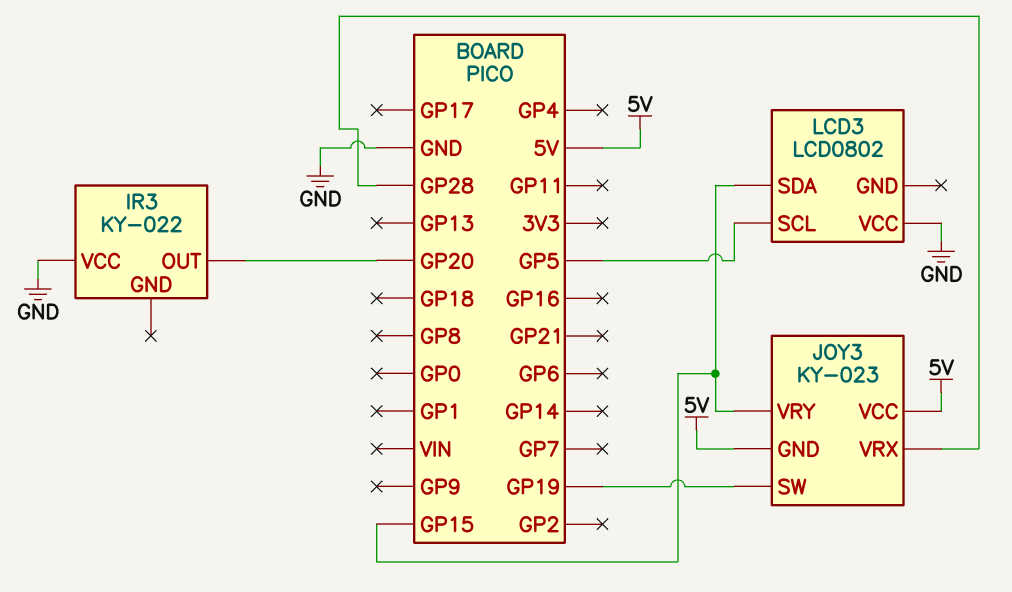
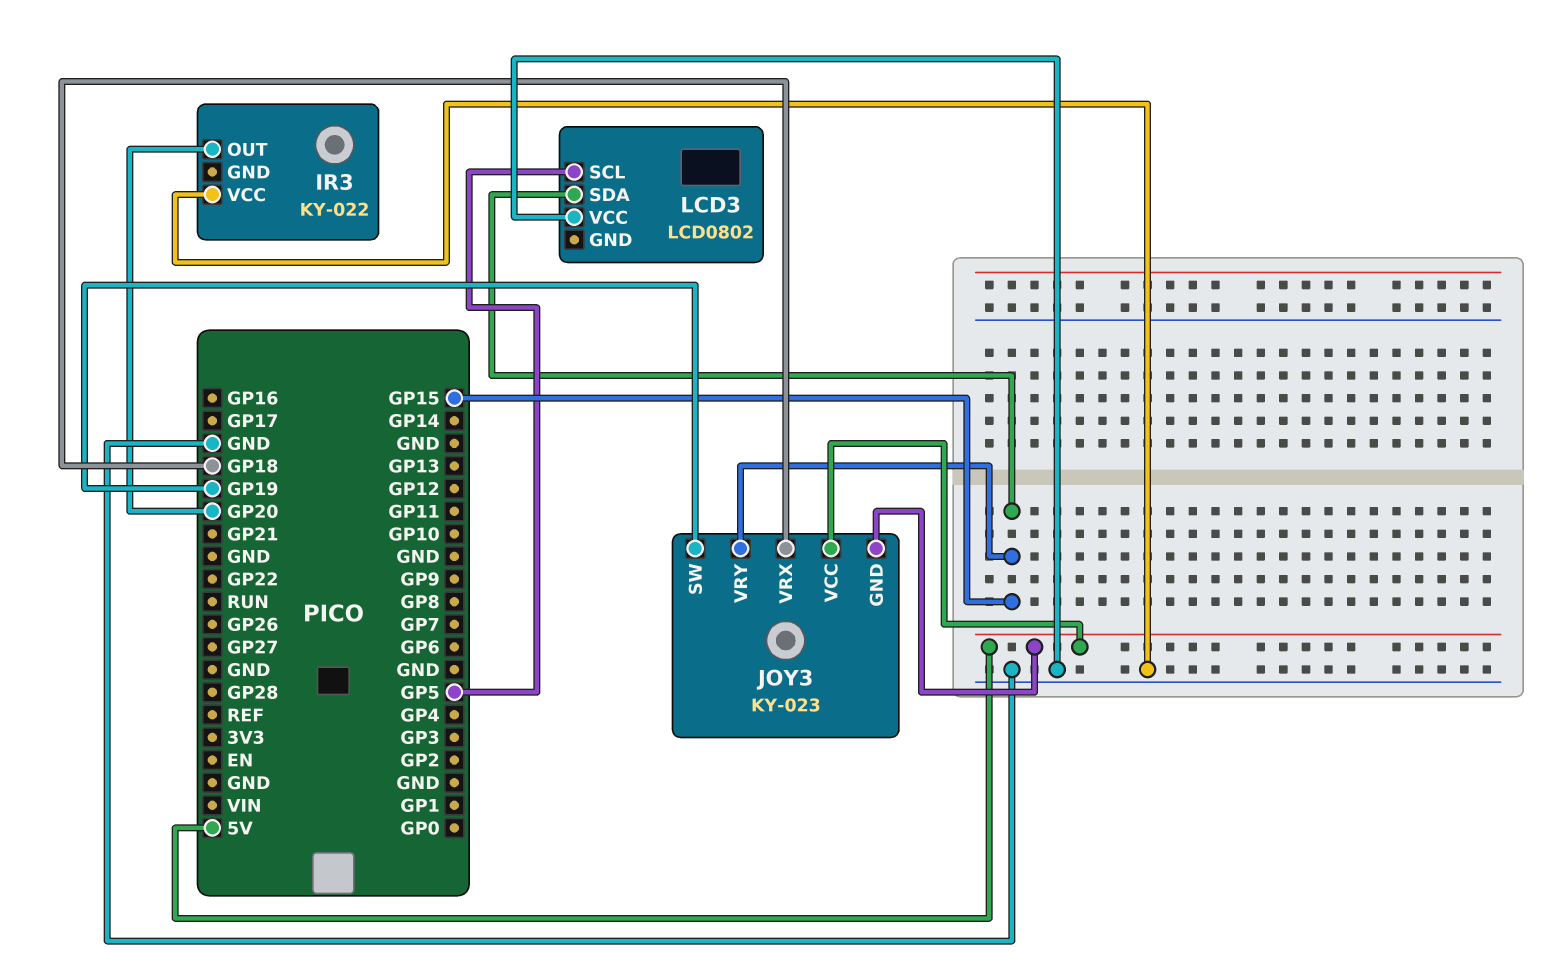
JOY3 pin VRX: GP28 -> GP18

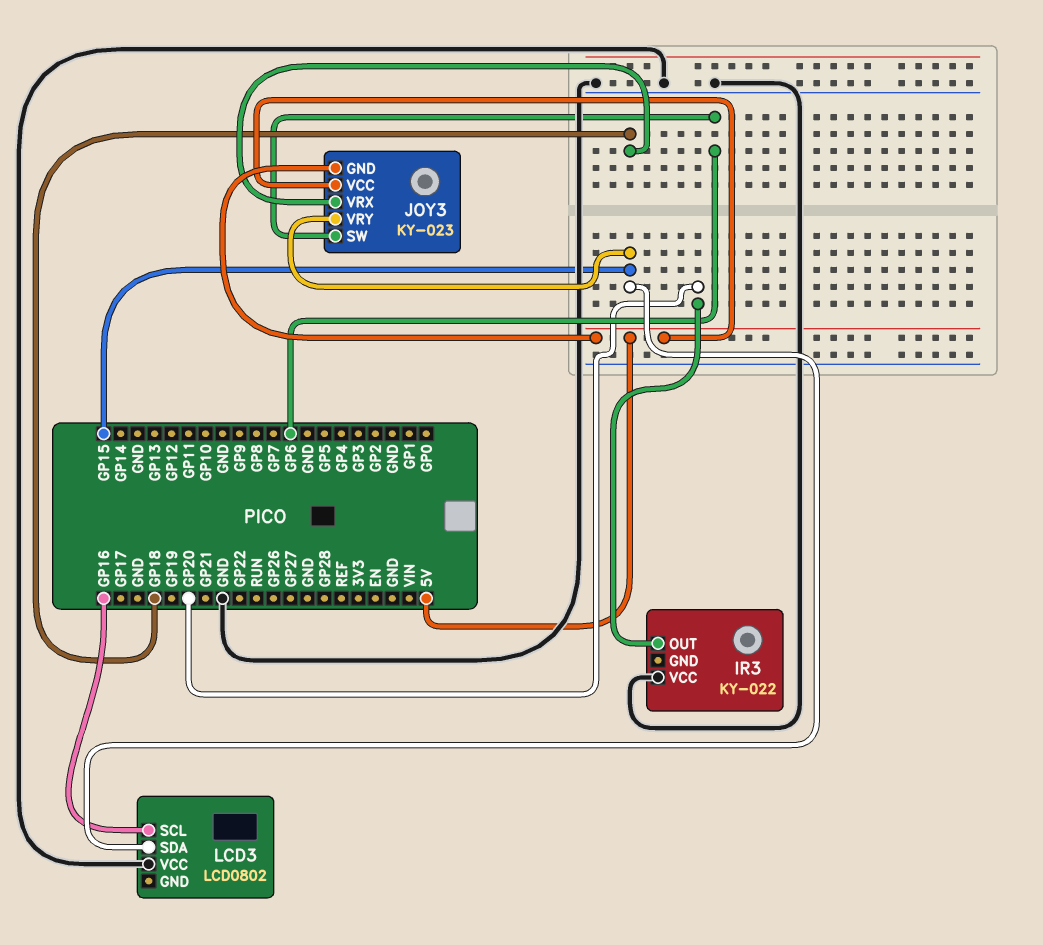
JOY3 pin SW: GP19 -> GP6
LCD3 pin SCL: GP5 -> GP16

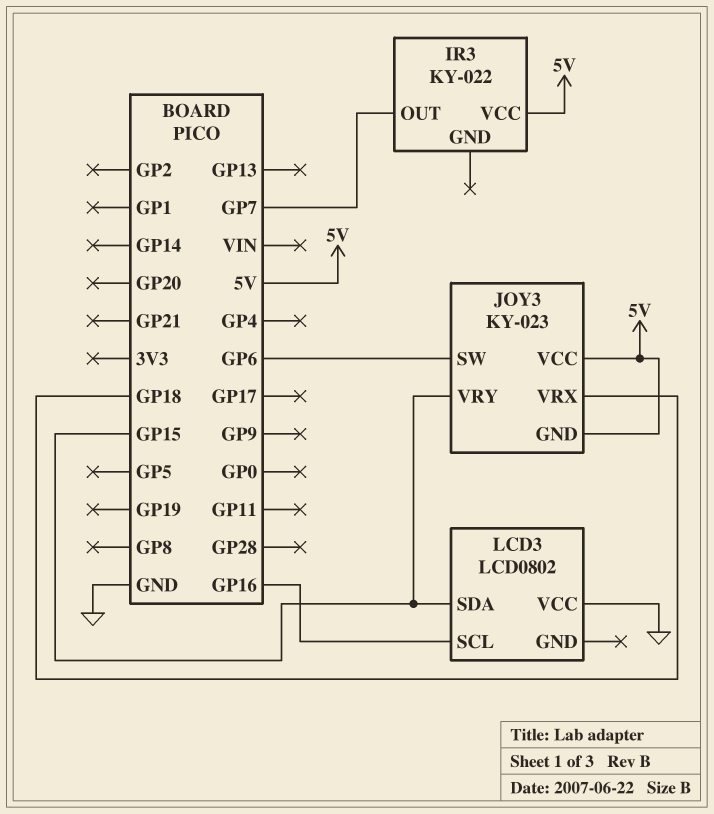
IR3 pin OUT: GP20 -> GP7
IR3 pin VCC: GND -> 5V

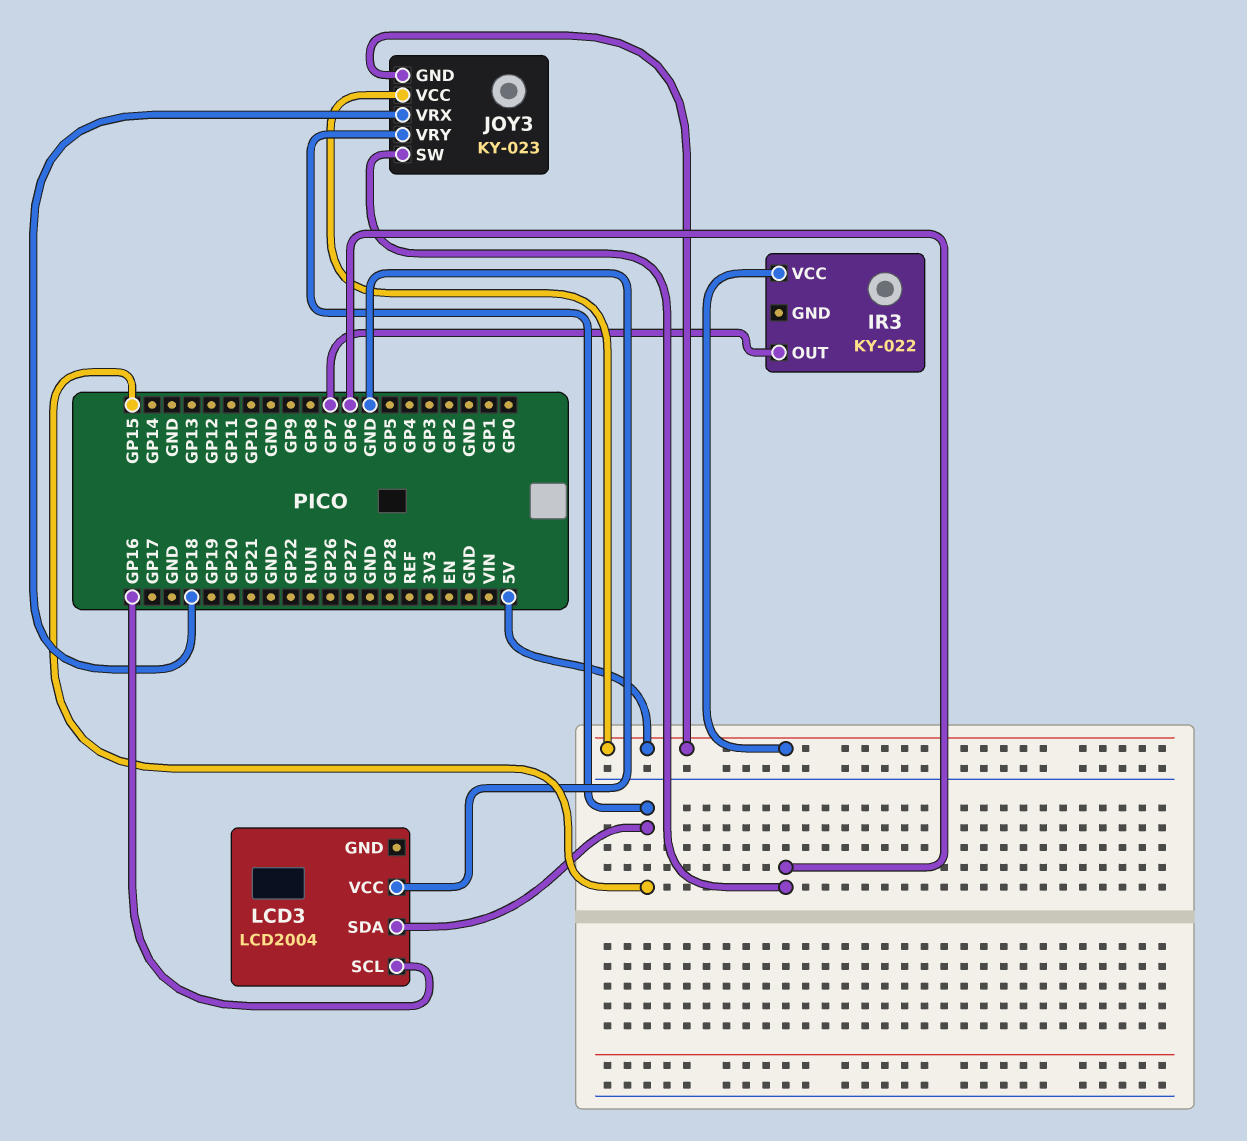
LCD3: LCD0802 -> LCD2004

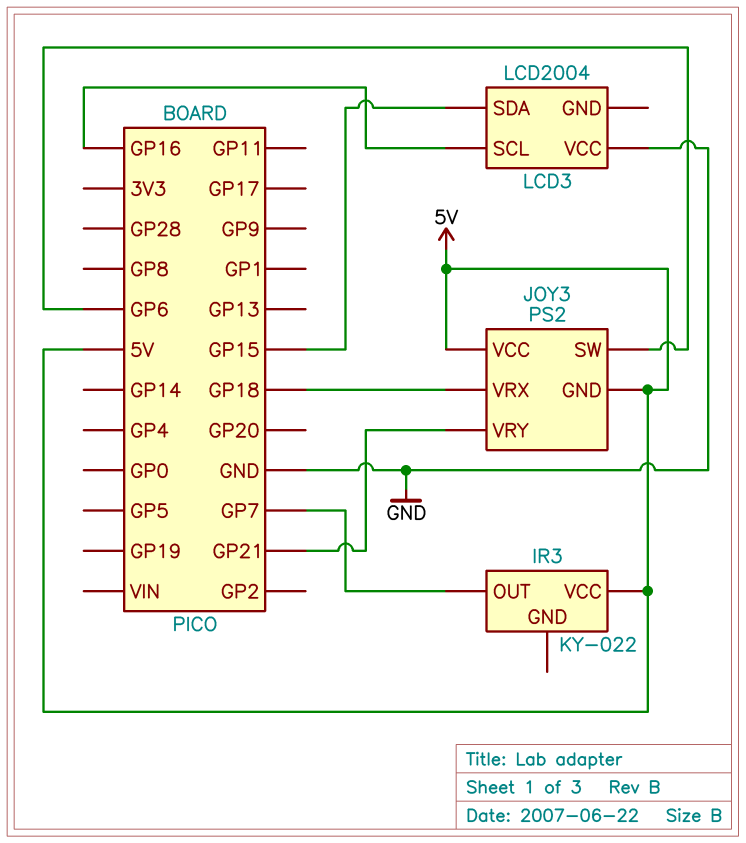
JOY3: KY-023 -> PS2
JOY3 pin VRY: GP15 -> GP21

